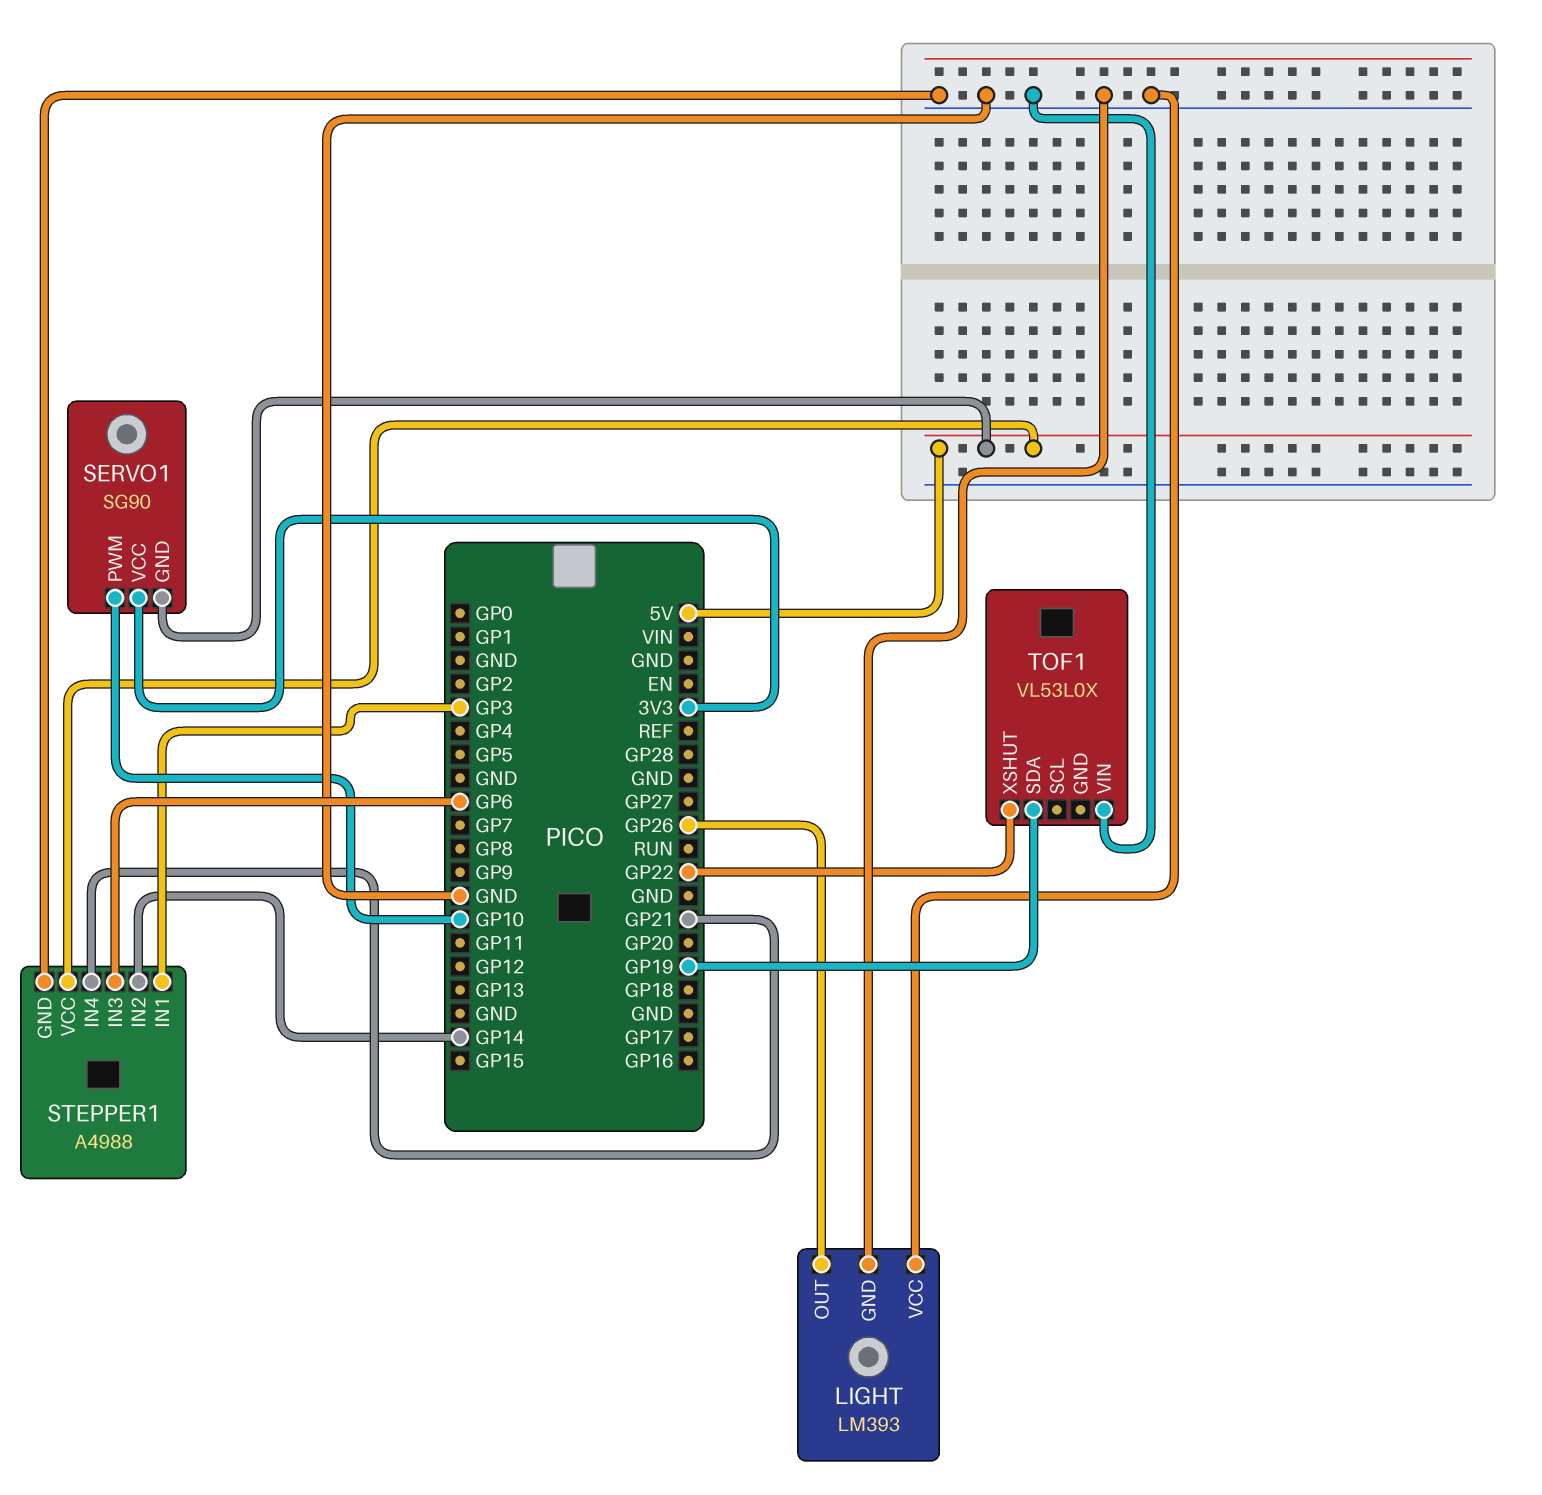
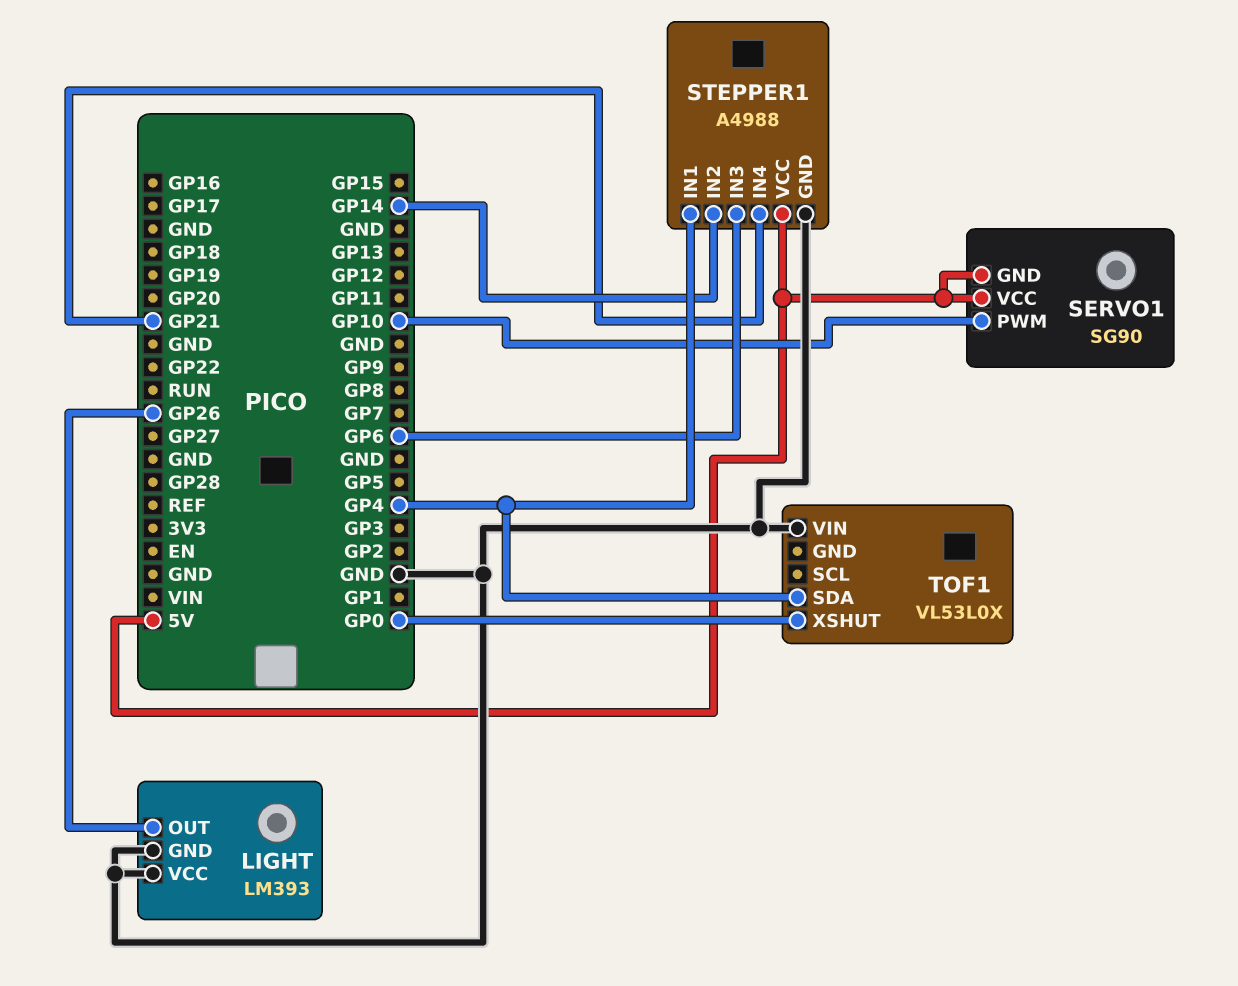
SERVO1 pin VCC: 3V3 -> 5V
STEPPER1 pin IN1: GP3 -> GP4
TOF1 pin SDA: GP19 -> GP4
TOF1 pin XSHUT: GP22 -> GP0

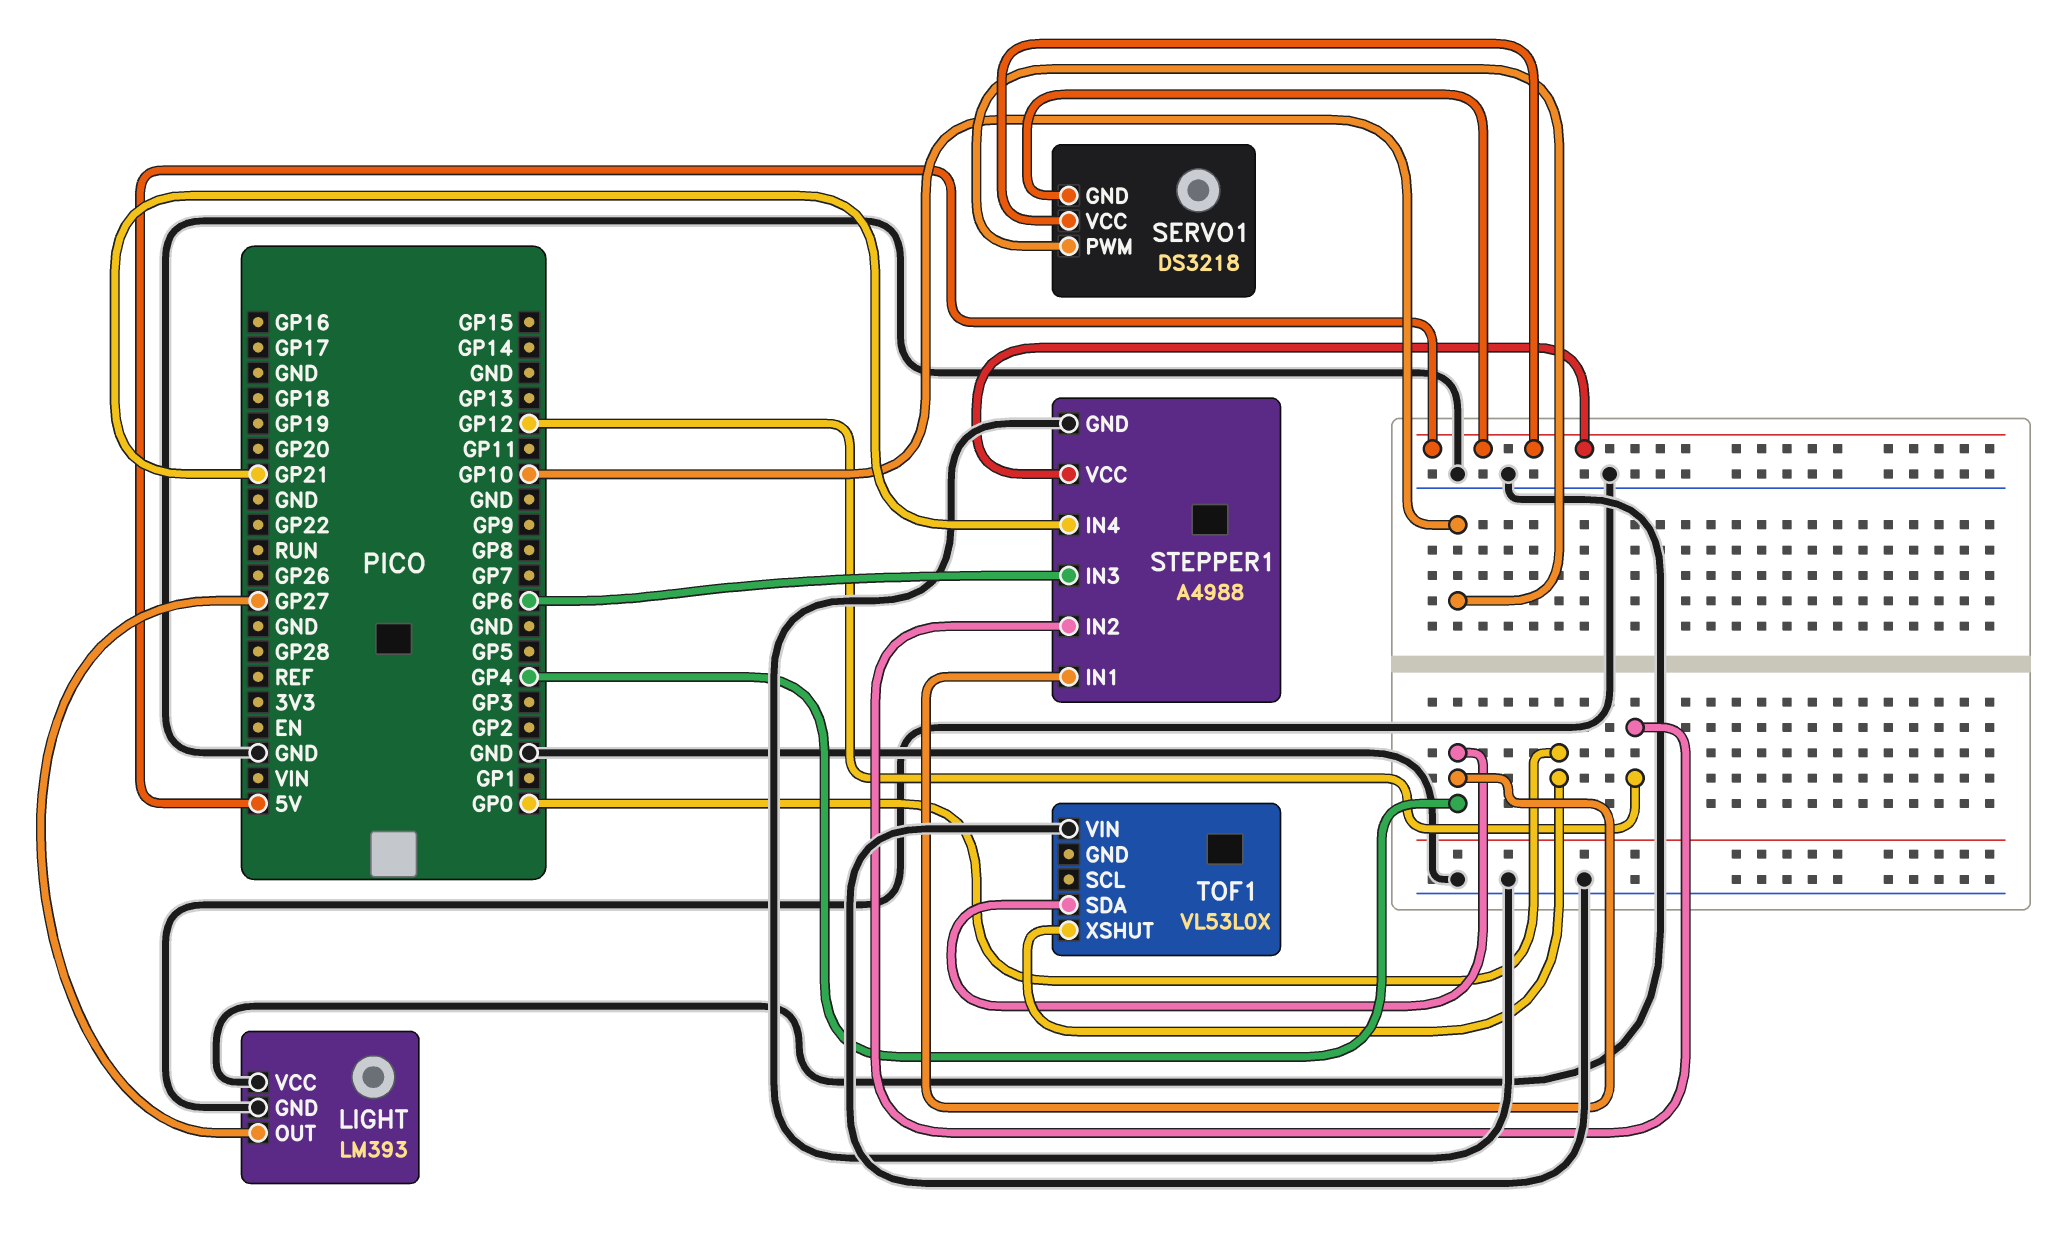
LIGHT pin OUT: GP26 -> GP27
SERVO1: SG90 -> DS3218
STEPPER1 pin IN2: GP14 -> GP12

